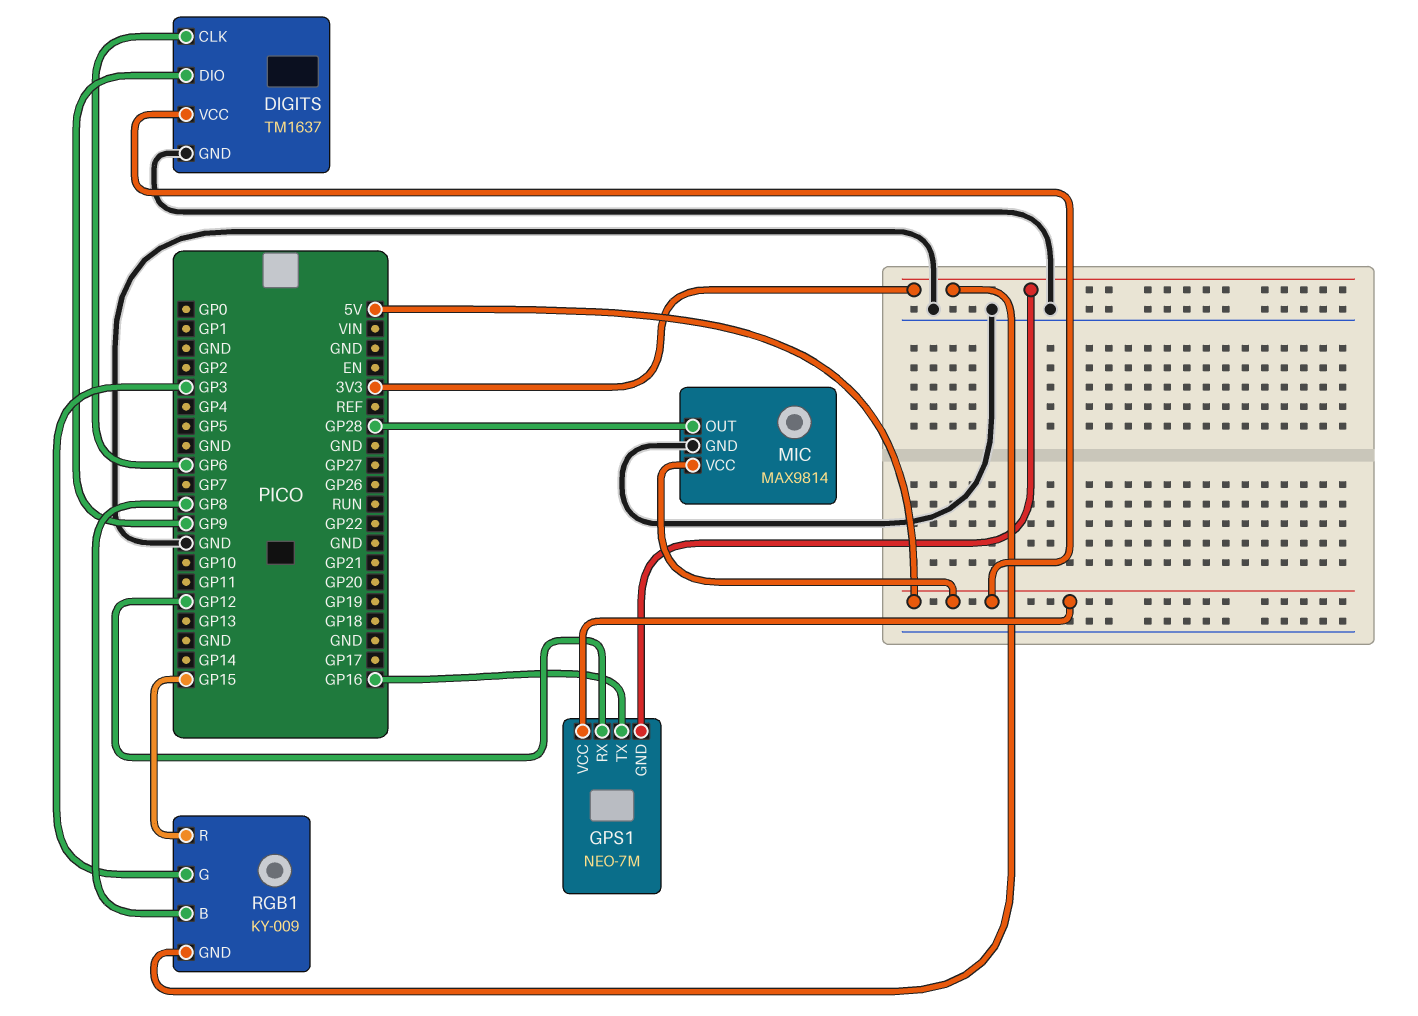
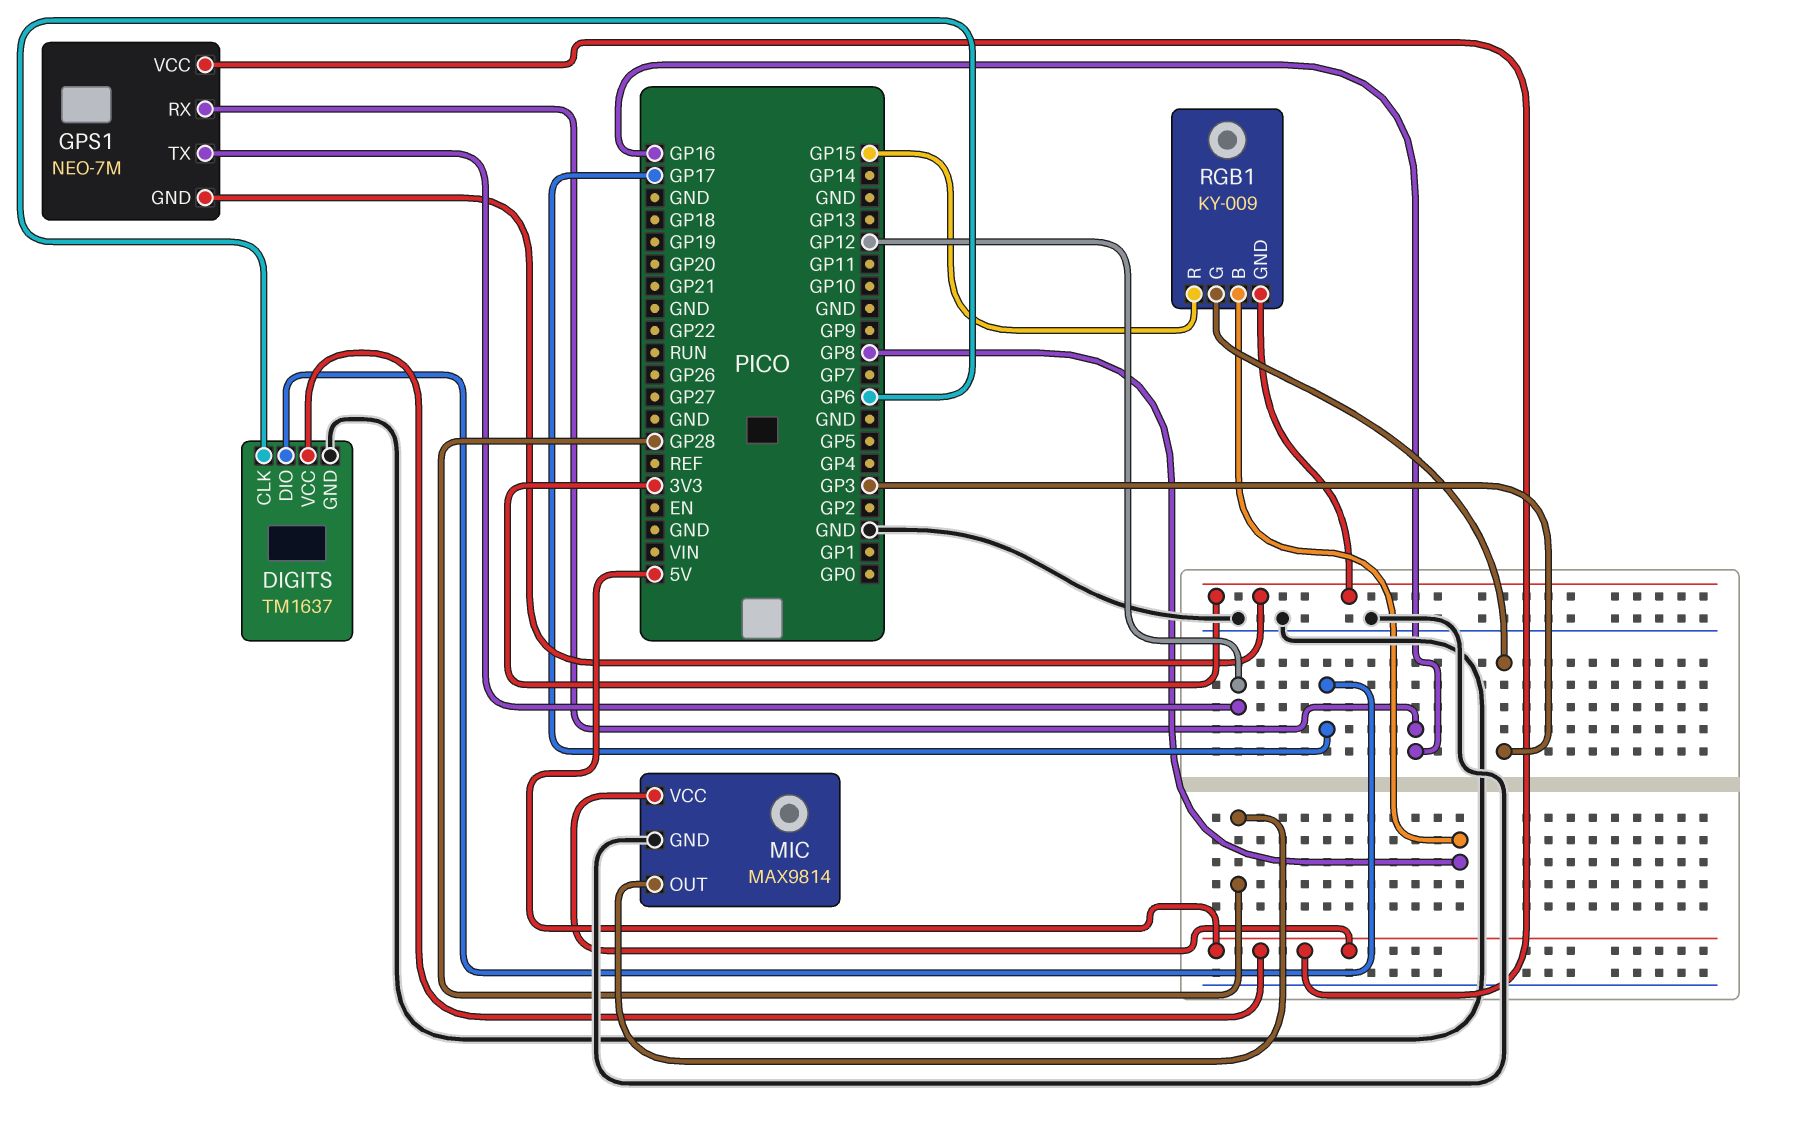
DIGITS pin DIO: GP9 -> GP17
GPS1 pin RX: GP12 -> GP16
GPS1 pin TX: GP16 -> GP12

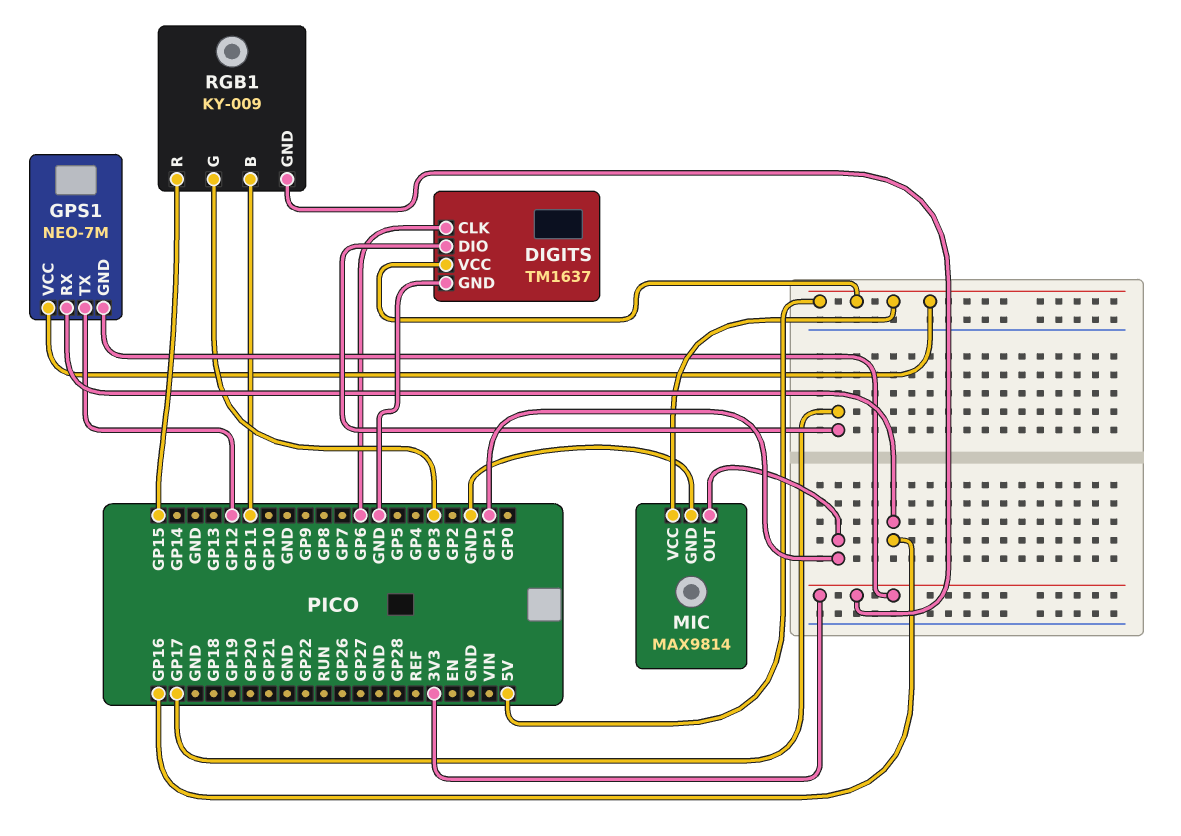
MIC pin OUT: GP28 -> GP1
RGB1 pin B: GP8 -> GP11

